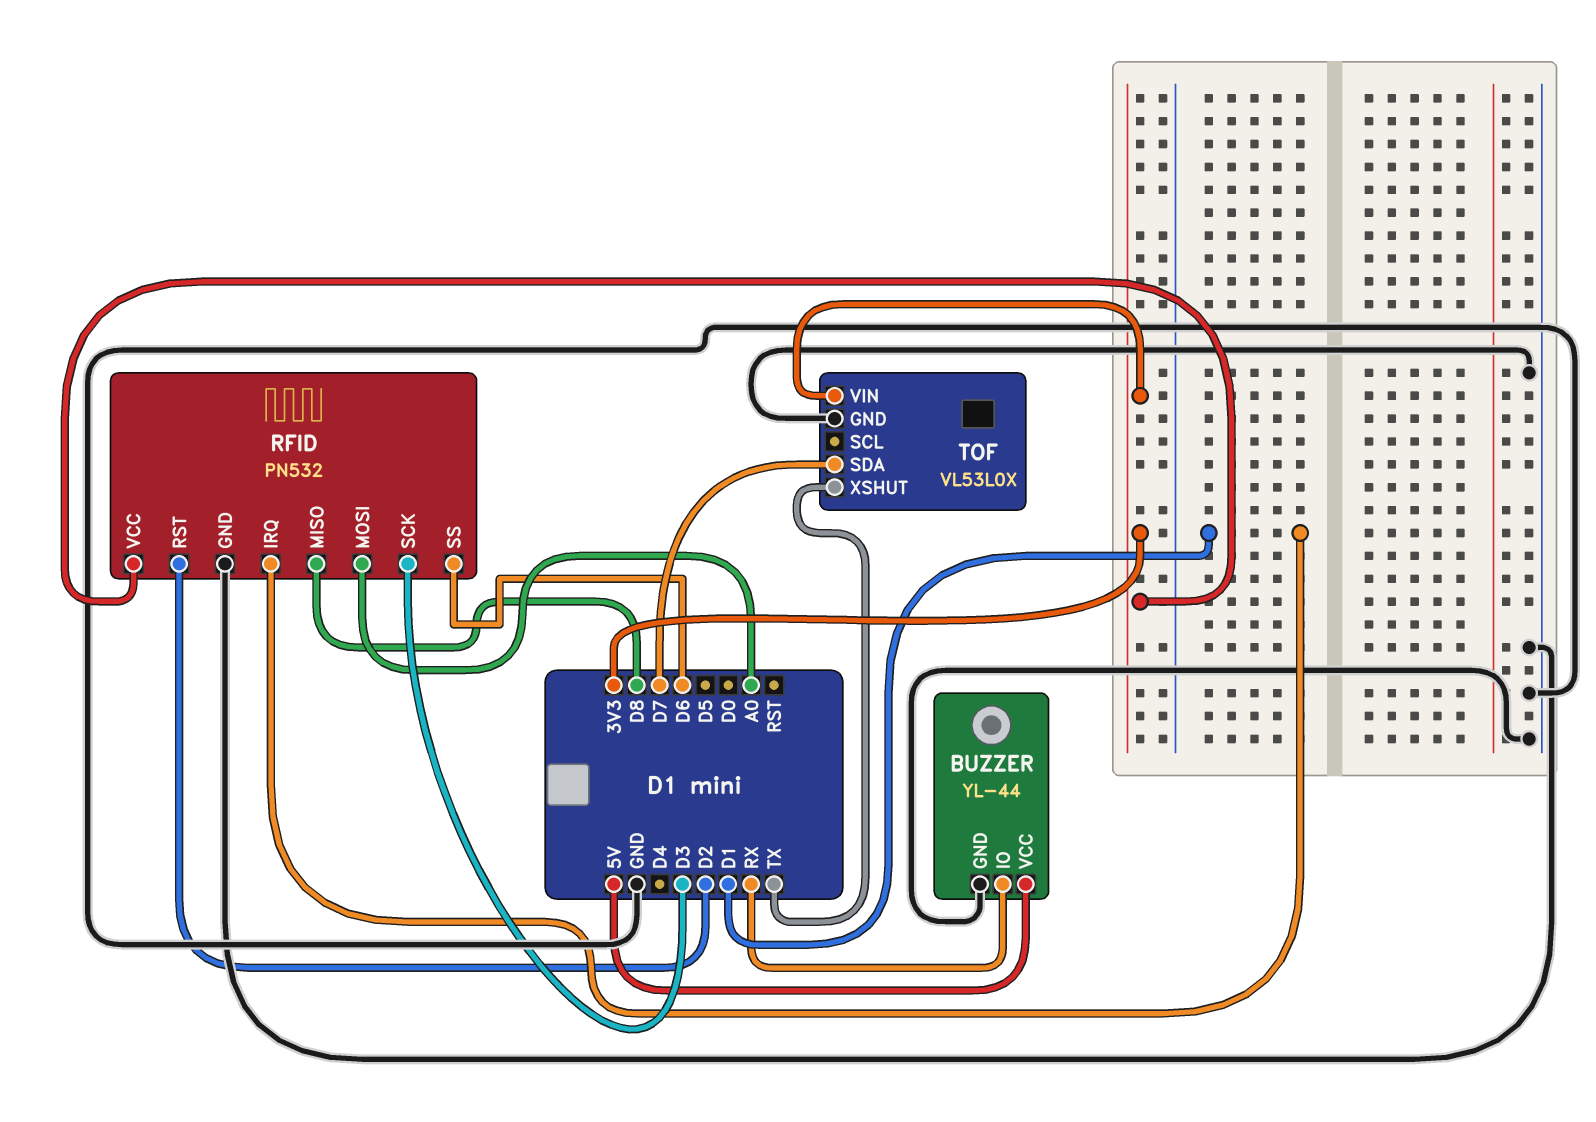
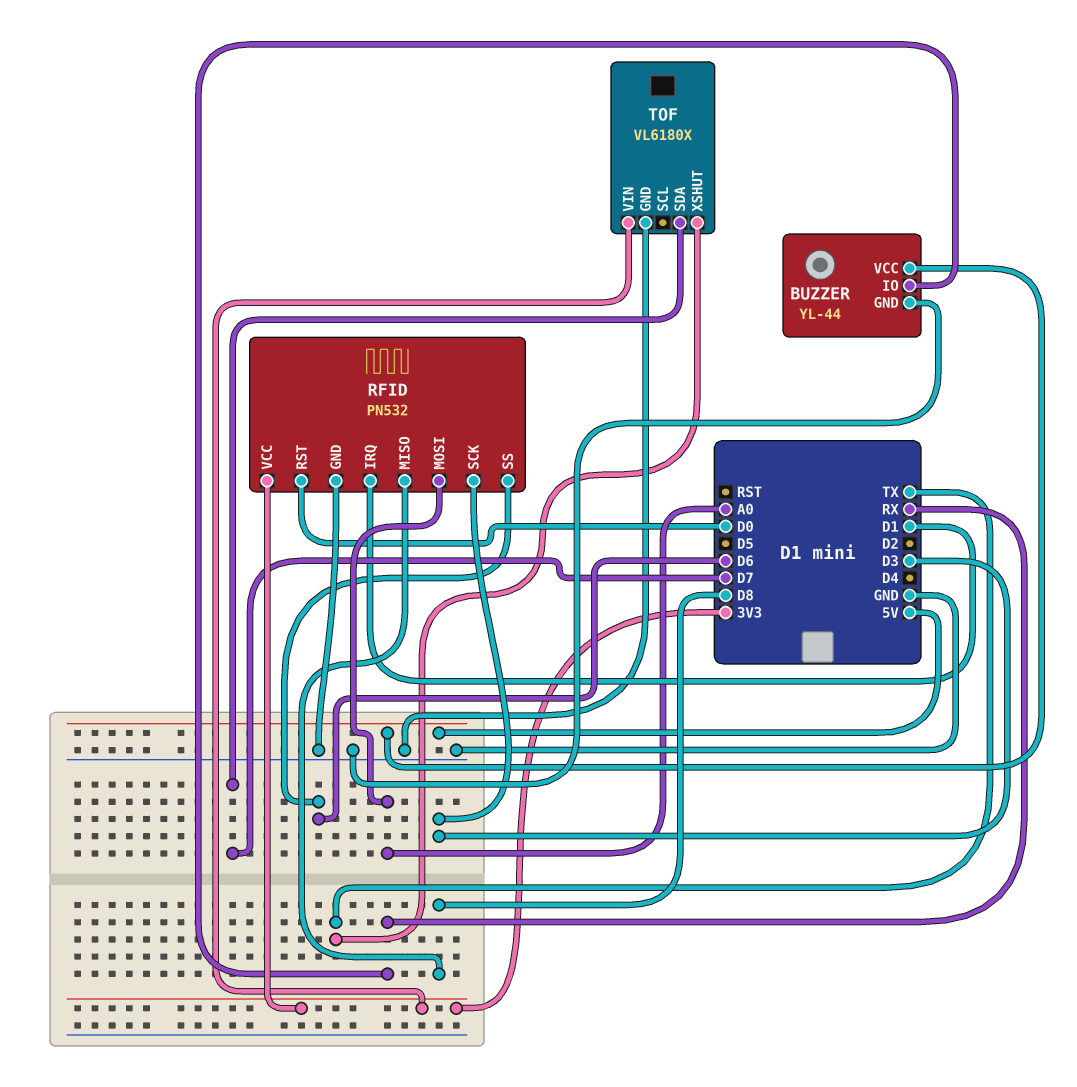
RFID pin RST: D2 -> D0
TOF: VL53L0X -> VL6180X

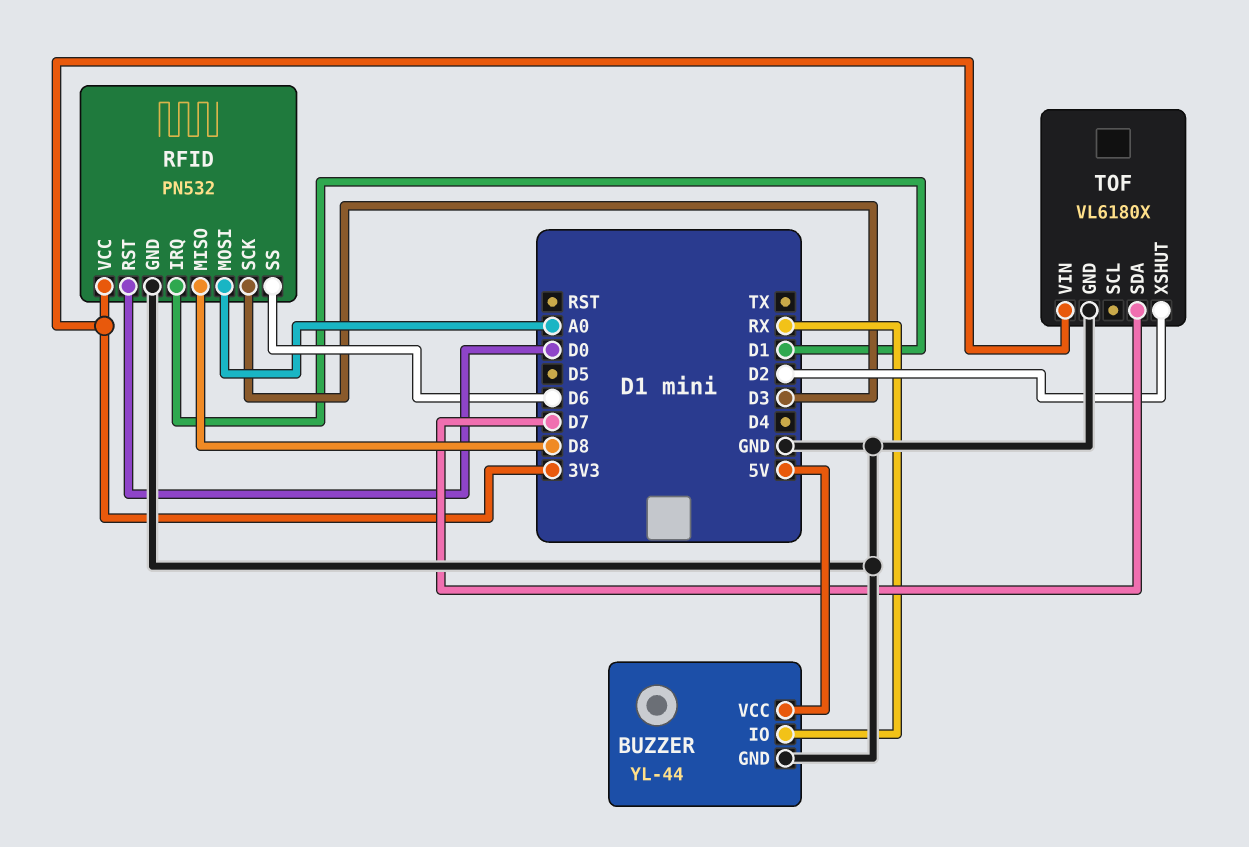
TOF pin XSHUT: TX -> D2

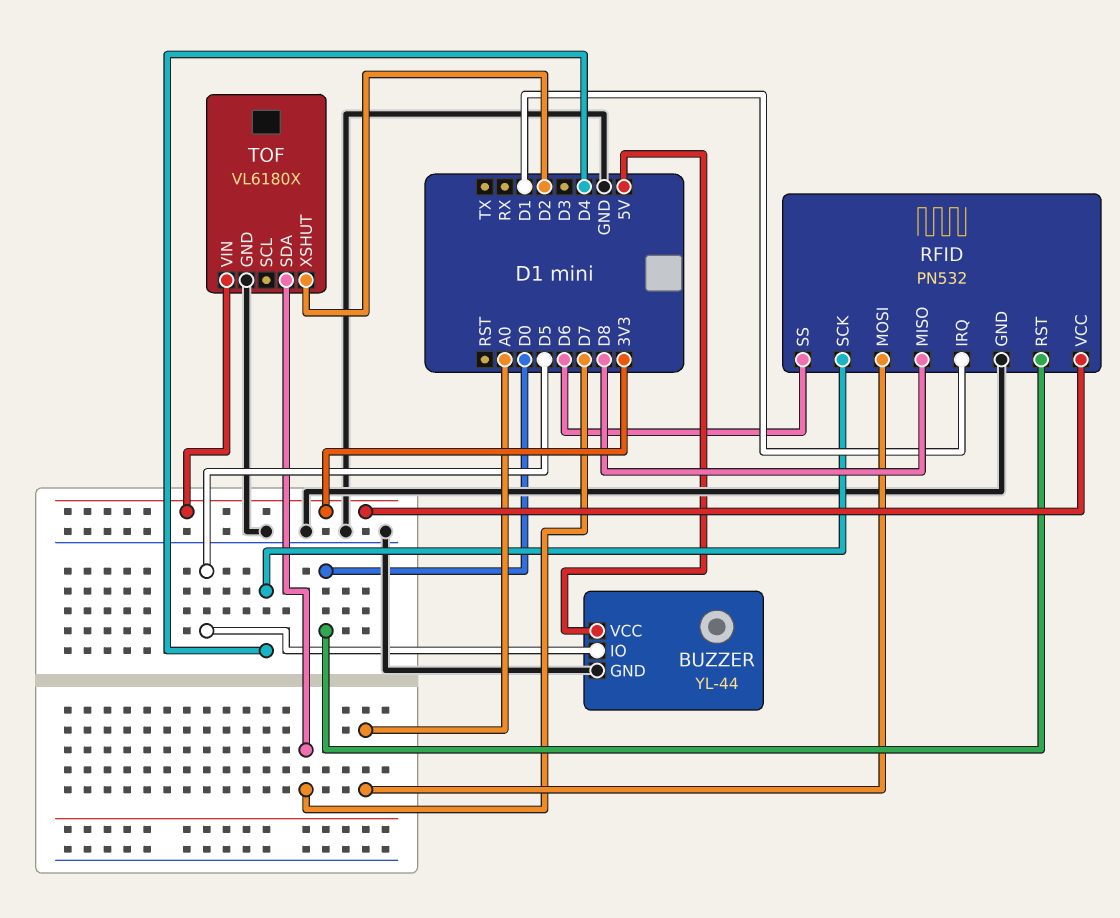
BUZZER pin IO: RX -> D5
RFID pin SCK: D3 -> D4

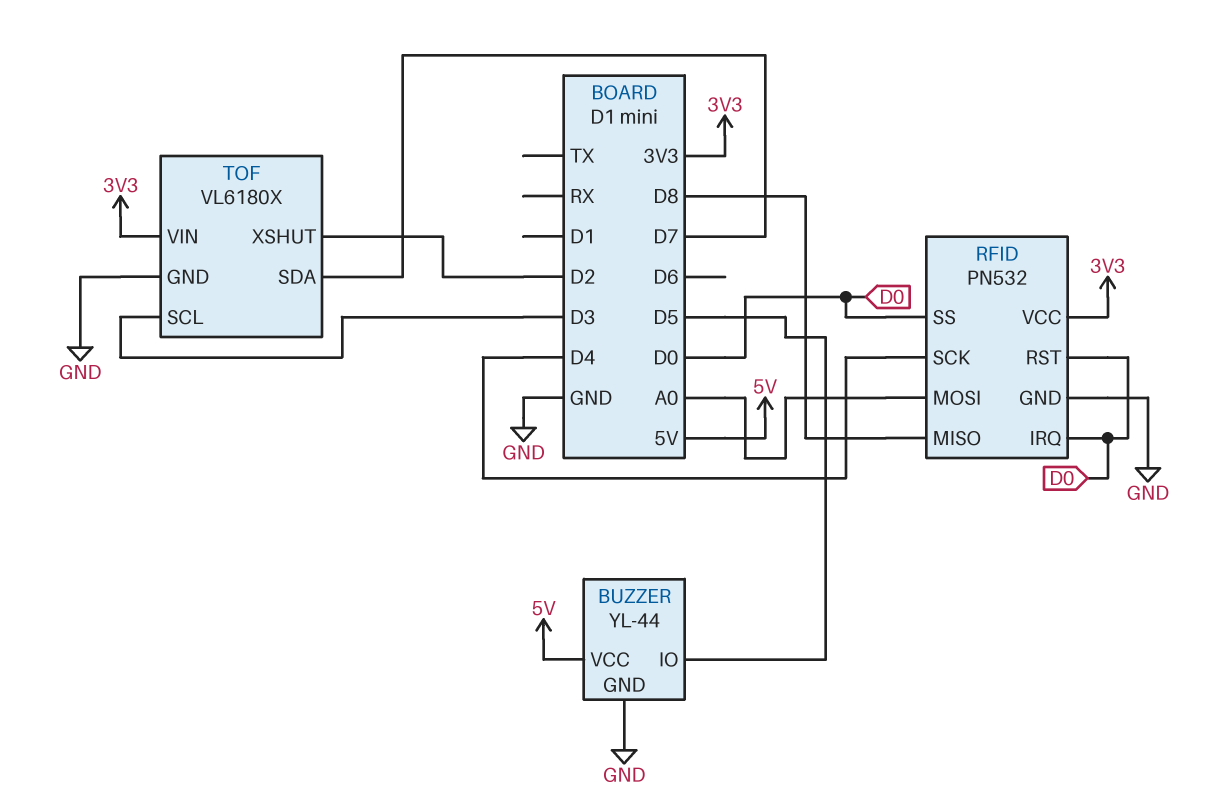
RFID pin IRQ: D1 -> D0
RFID pin SS: D6 -> D0
TOF pin SCL: none -> D3

